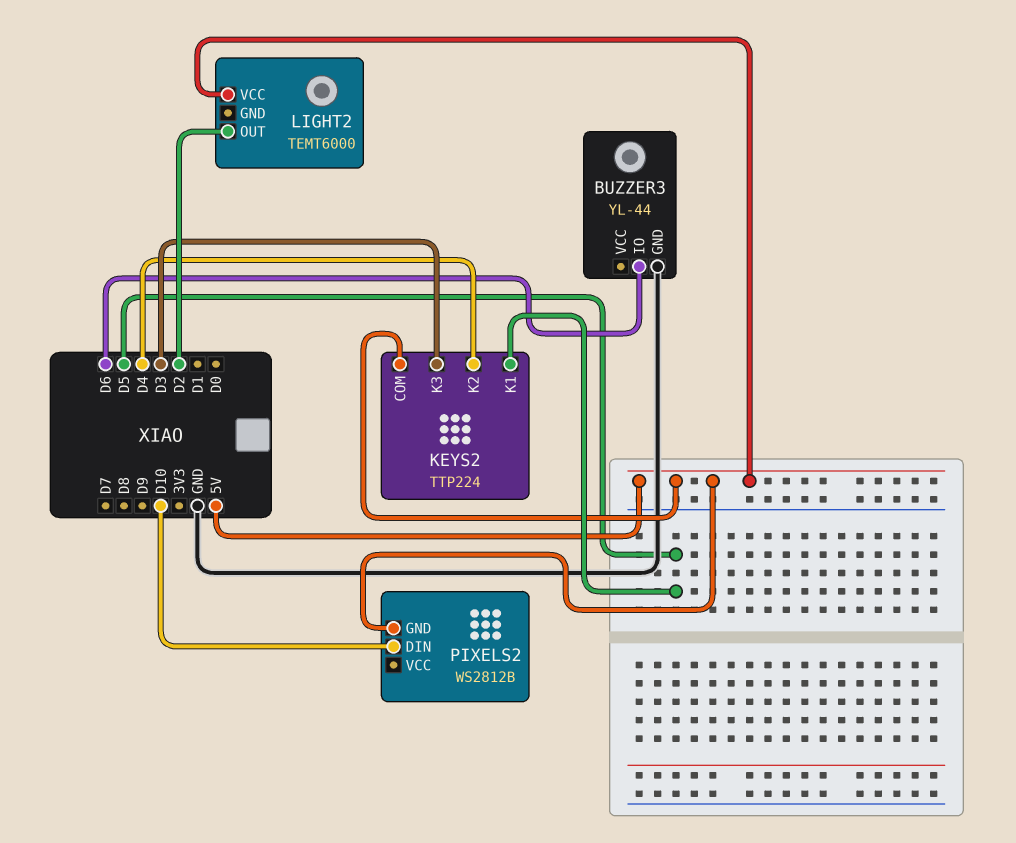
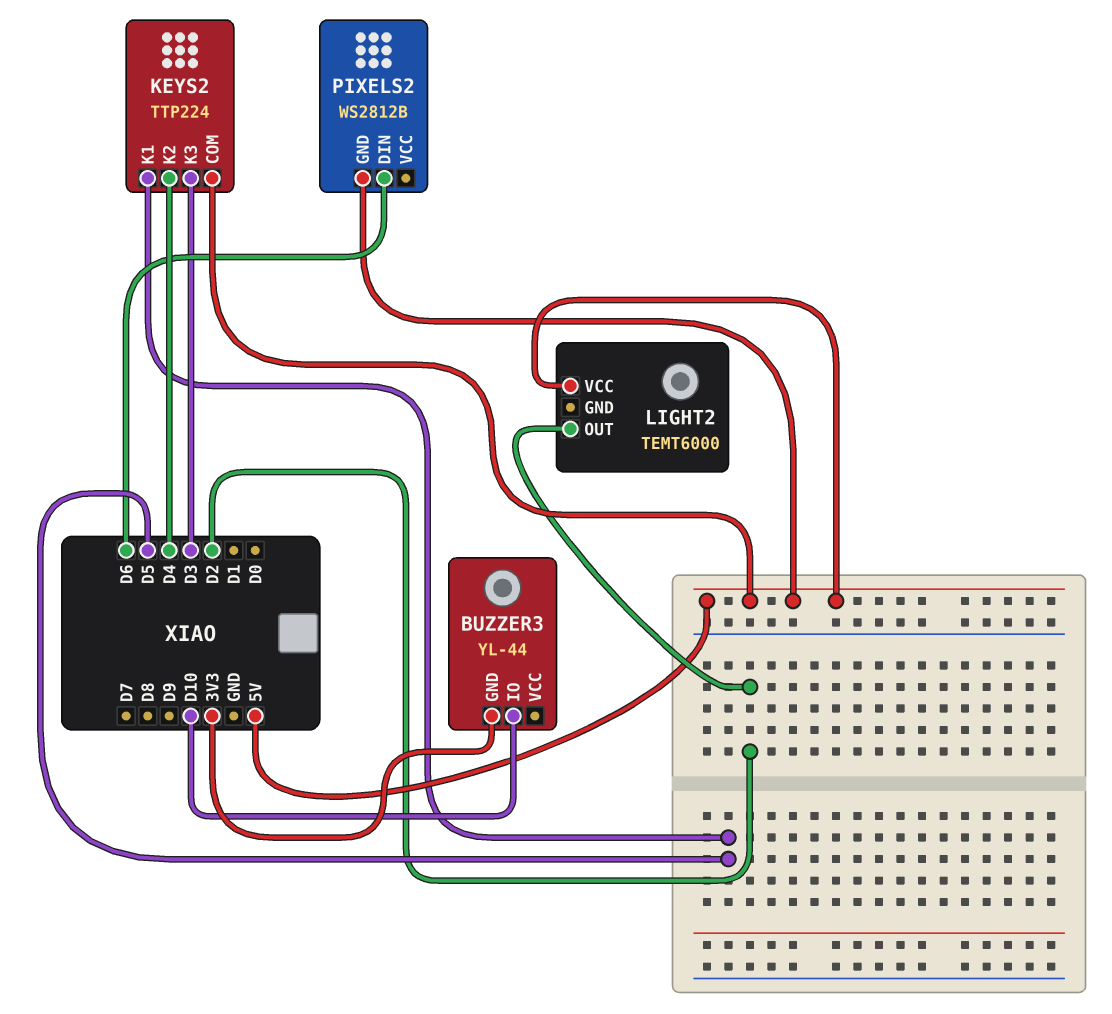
BUZZER3 pin GND: GND -> 3V3
BUZZER3 pin IO: D6 -> D10
PIXELS2 pin DIN: D10 -> D6

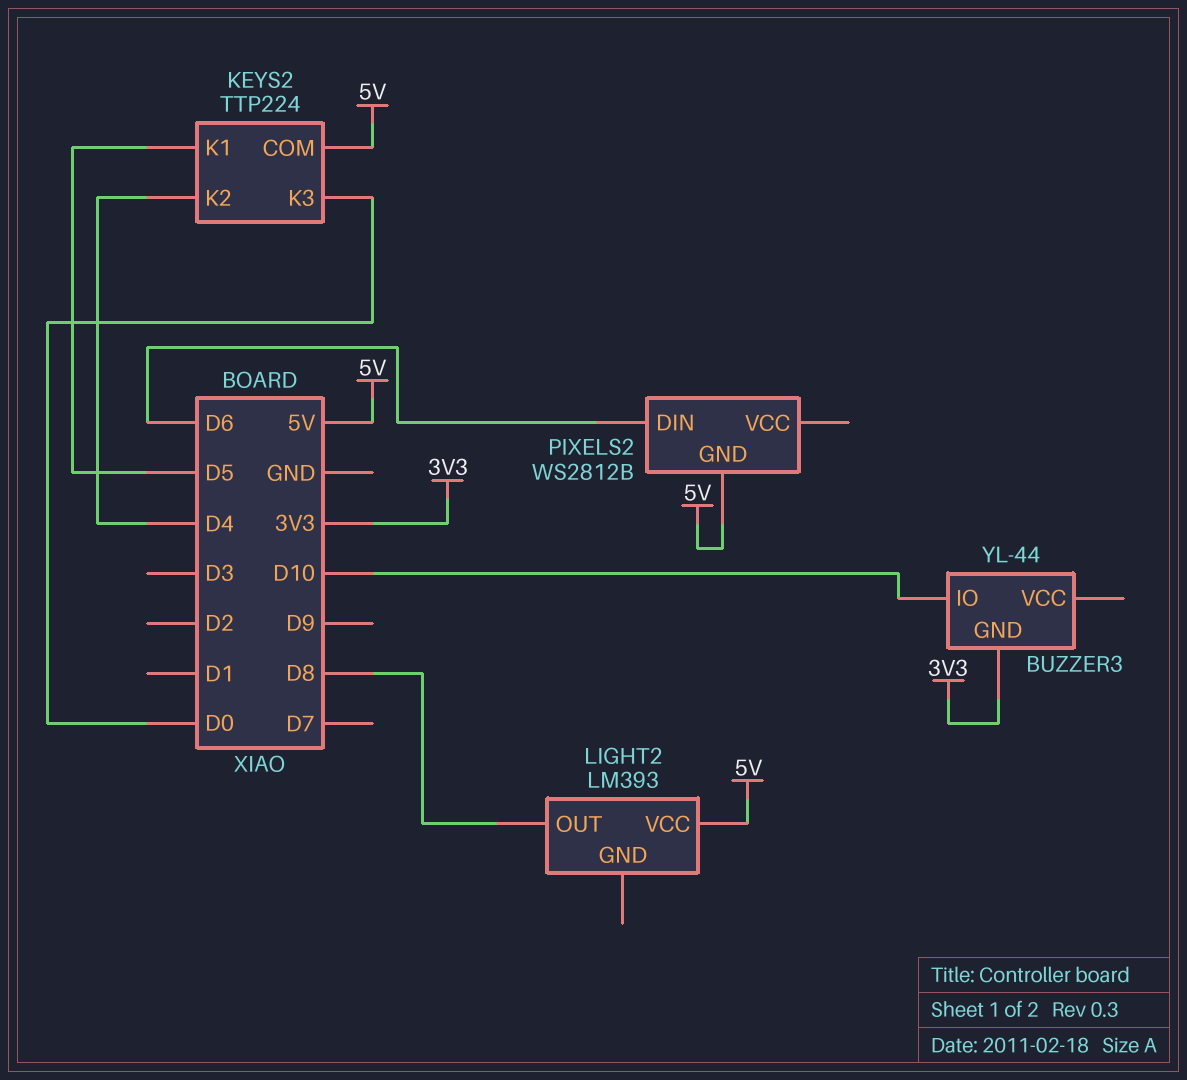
KEYS2 pin K3: D3 -> D0
LIGHT2: TEMT6000 -> LM393
LIGHT2 pin OUT: D2 -> D8

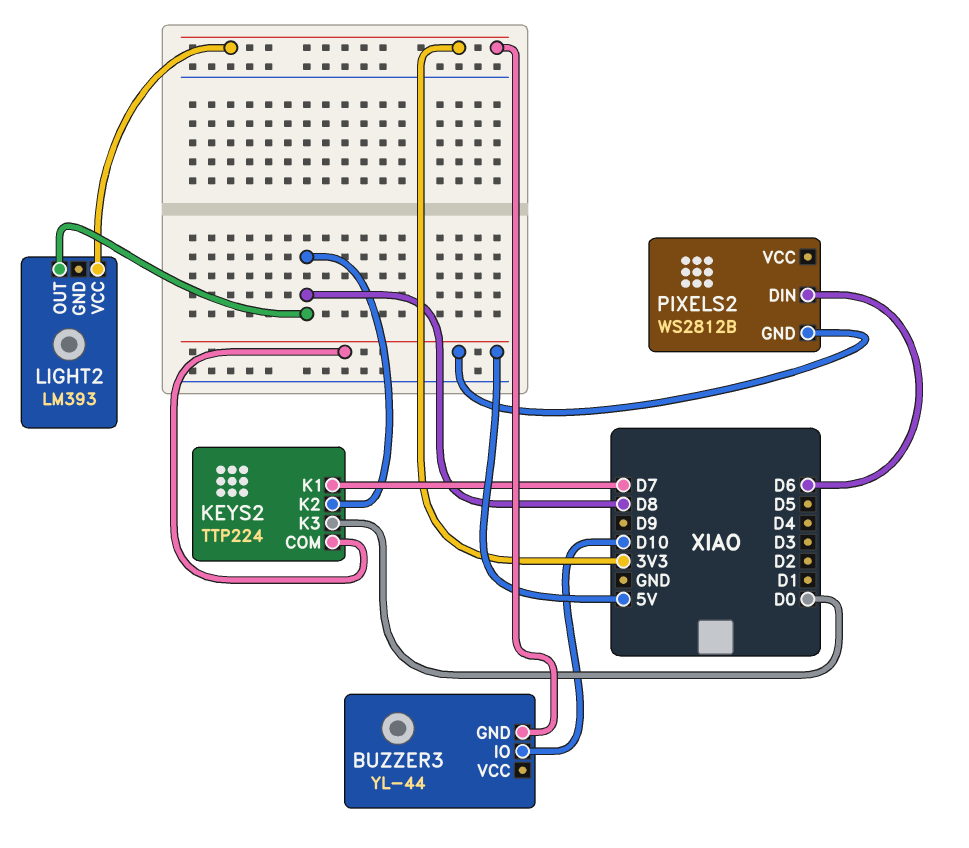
KEYS2 pin K1: D5 -> D7
KEYS2 pin K2: D4 -> D8
LIGHT2 pin VCC: 5V -> 3V3

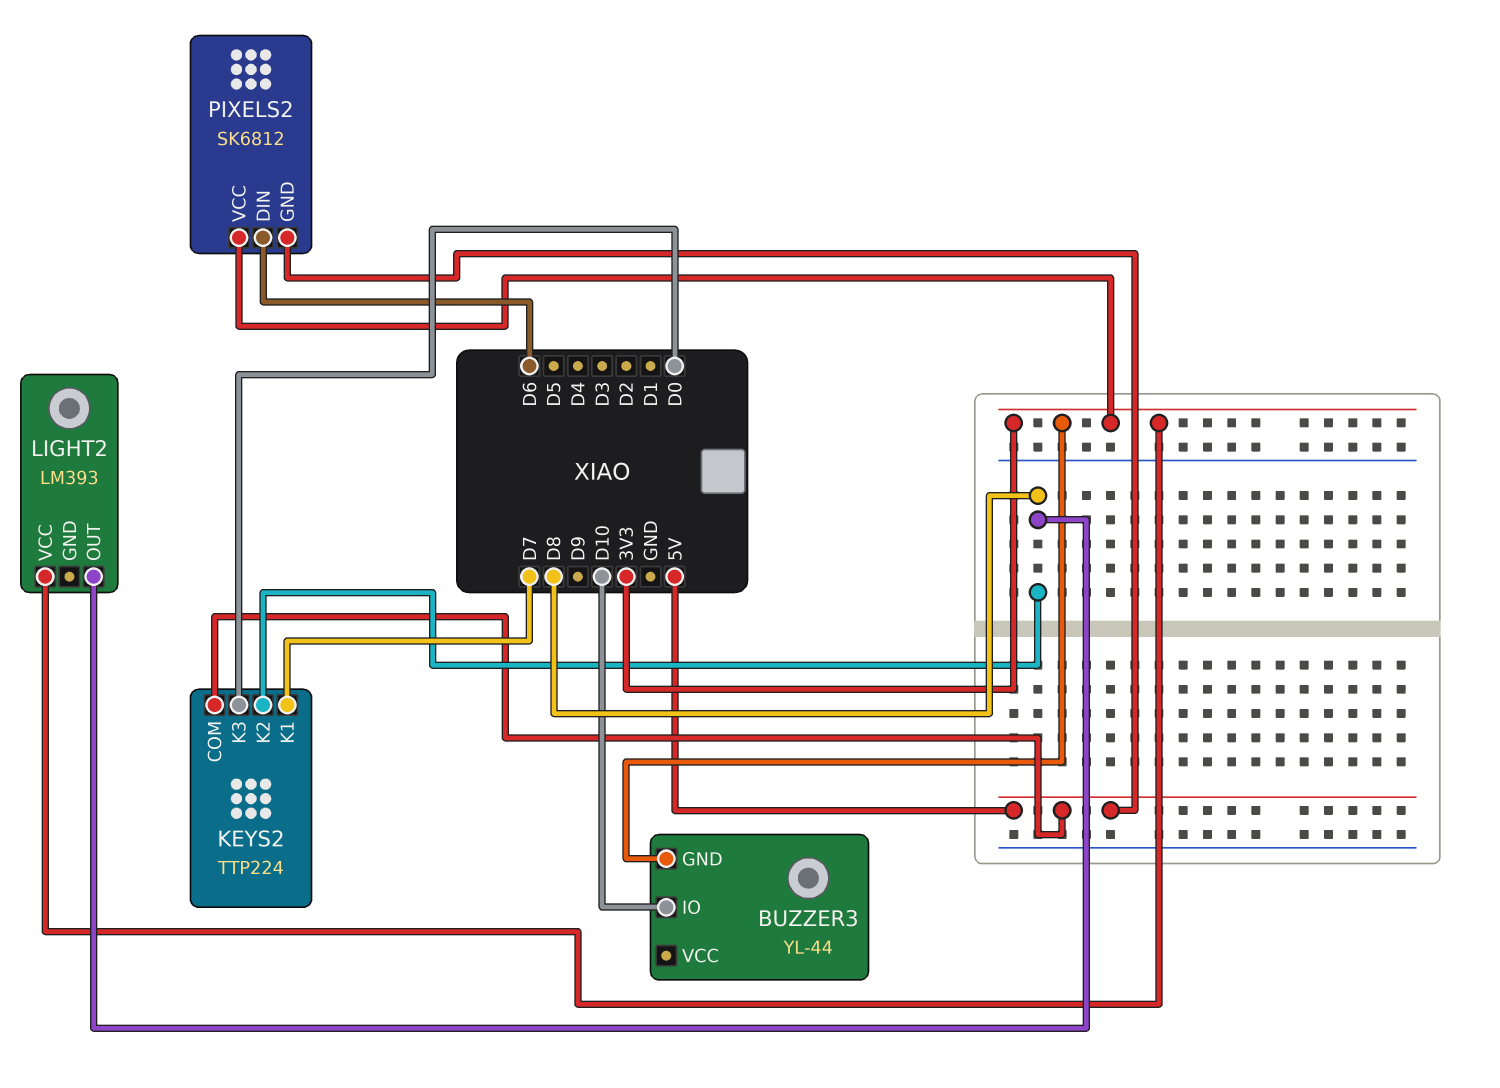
PIXELS2: WS2812B -> SK6812
PIXELS2 pin VCC: none -> 3V3

